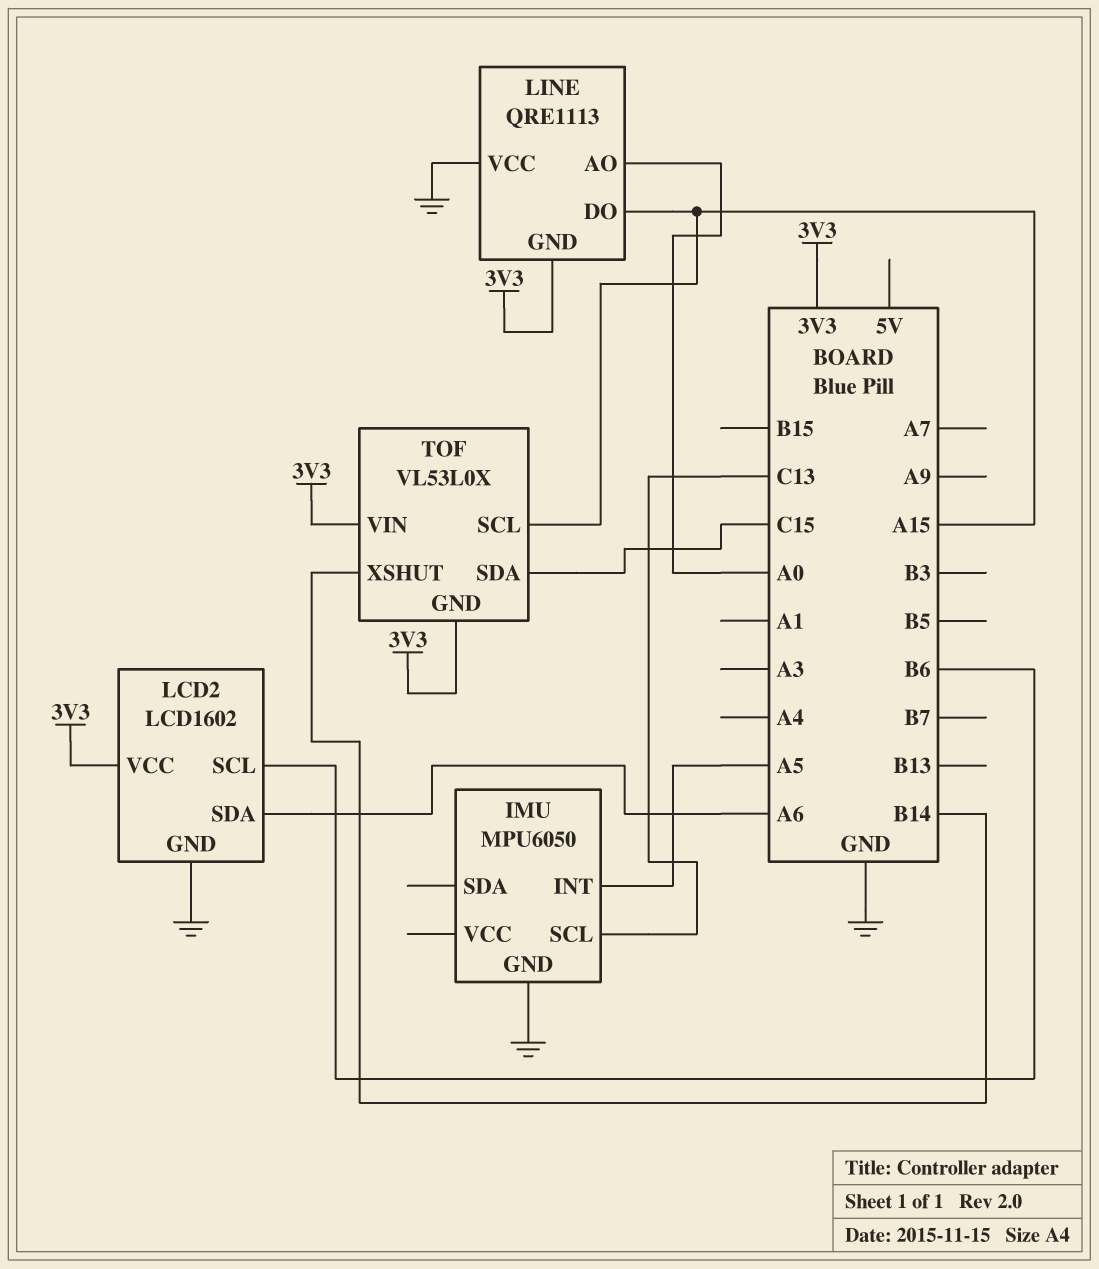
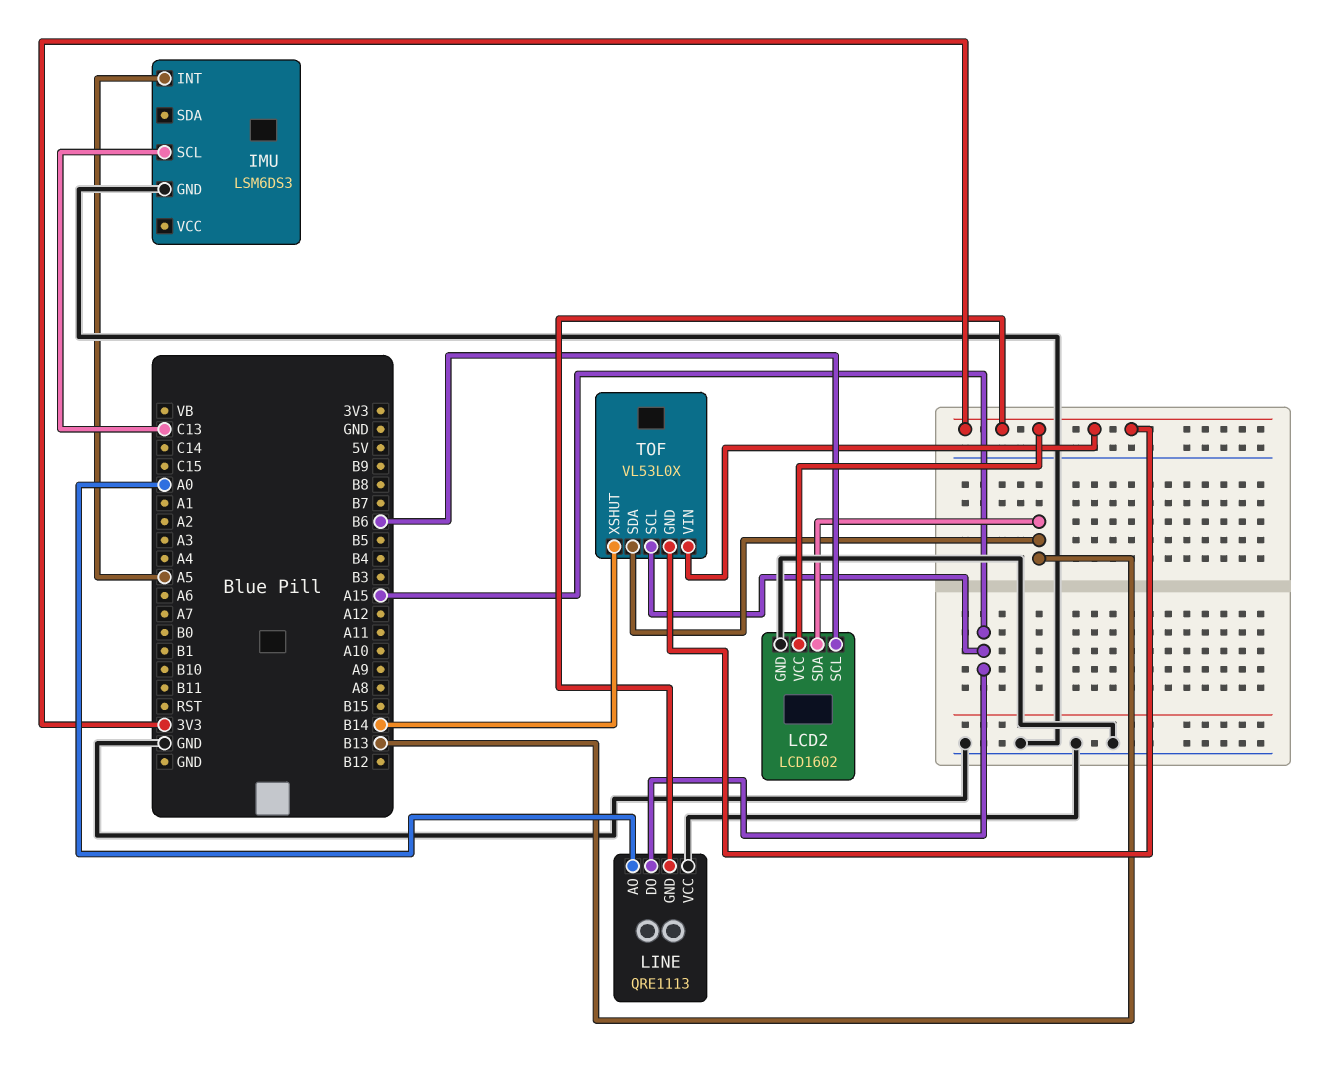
IMU: MPU6050 -> LSM6DS3
LCD2 pin SDA: A6 -> B13
TOF pin SDA: C15 -> B13

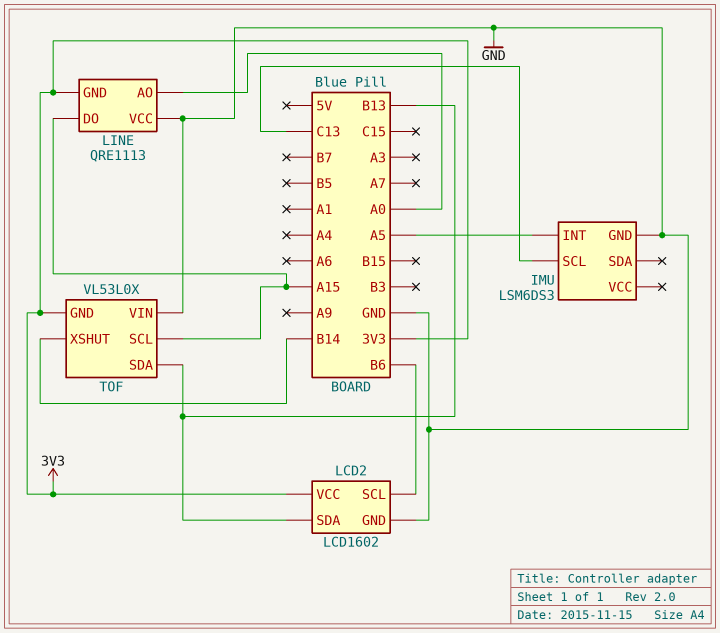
TOF pin VIN: 3V3 -> GND

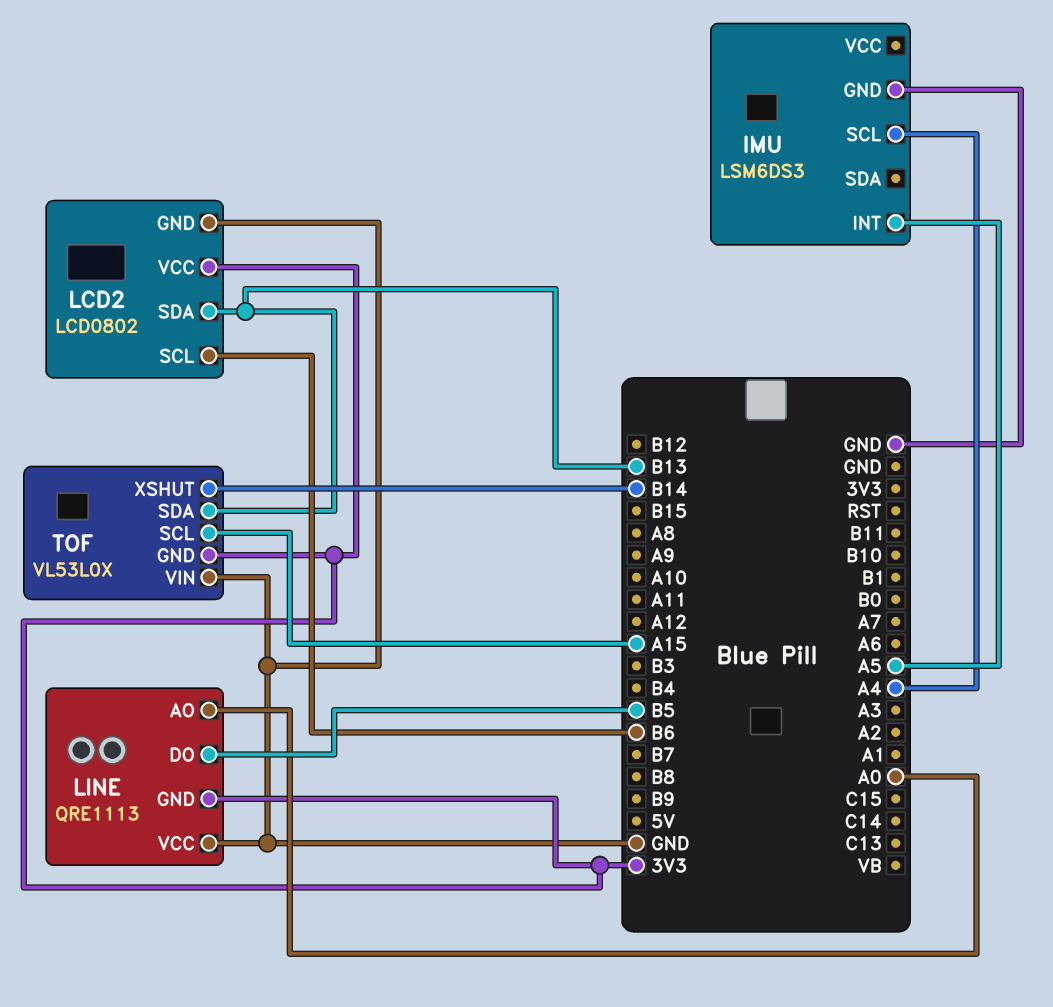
IMU pin SCL: C13 -> A4
LCD2: LCD1602 -> LCD0802
LINE pin DO: A15 -> B5

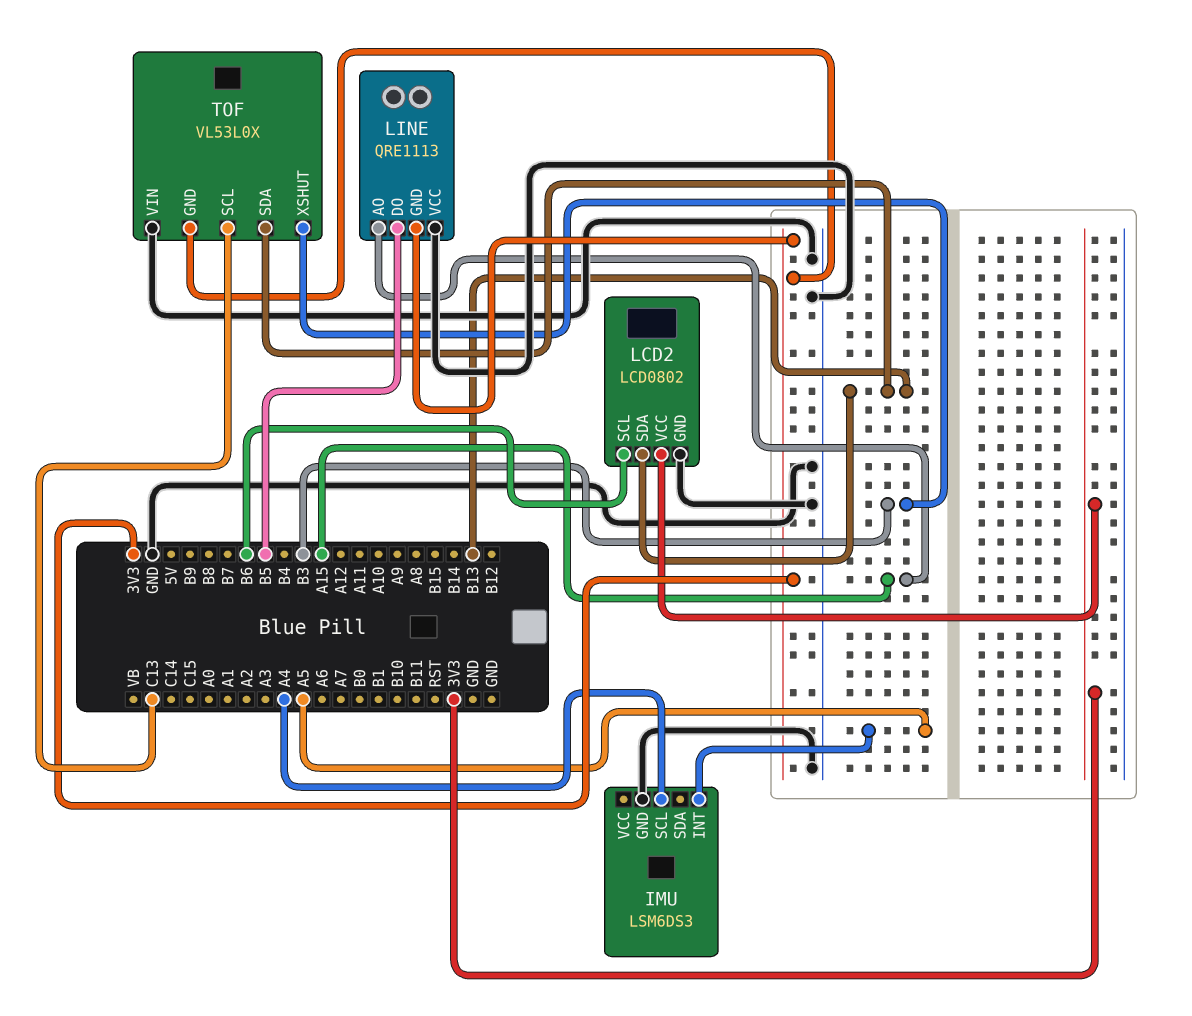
LINE pin AO: A0 -> A15
TOF pin SCL: A15 -> C13
TOF pin XSHUT: B14 -> B3

